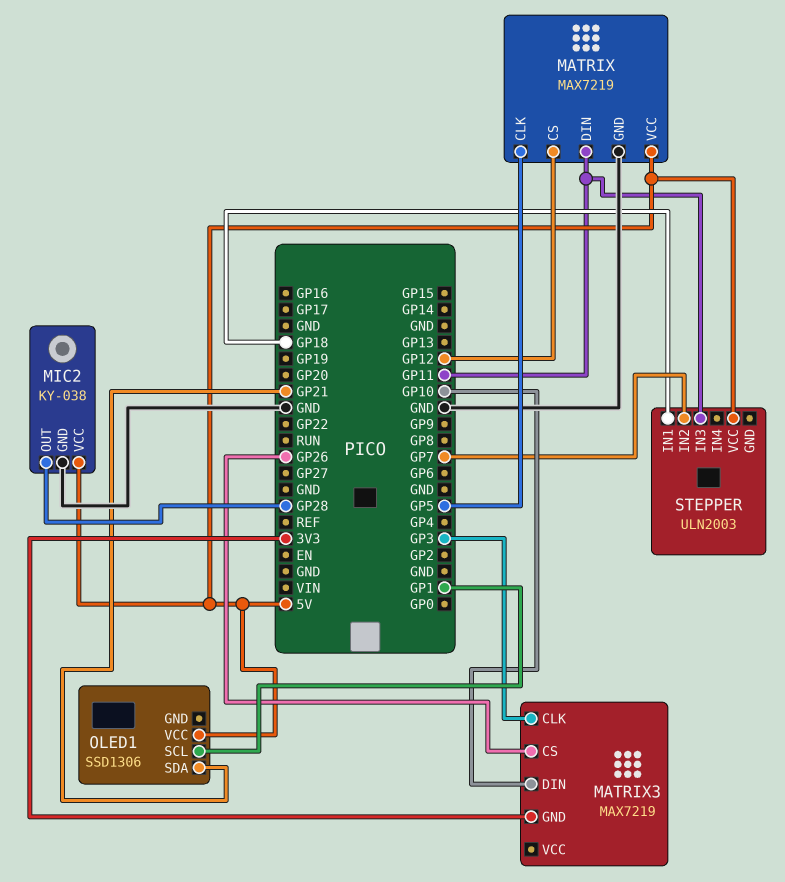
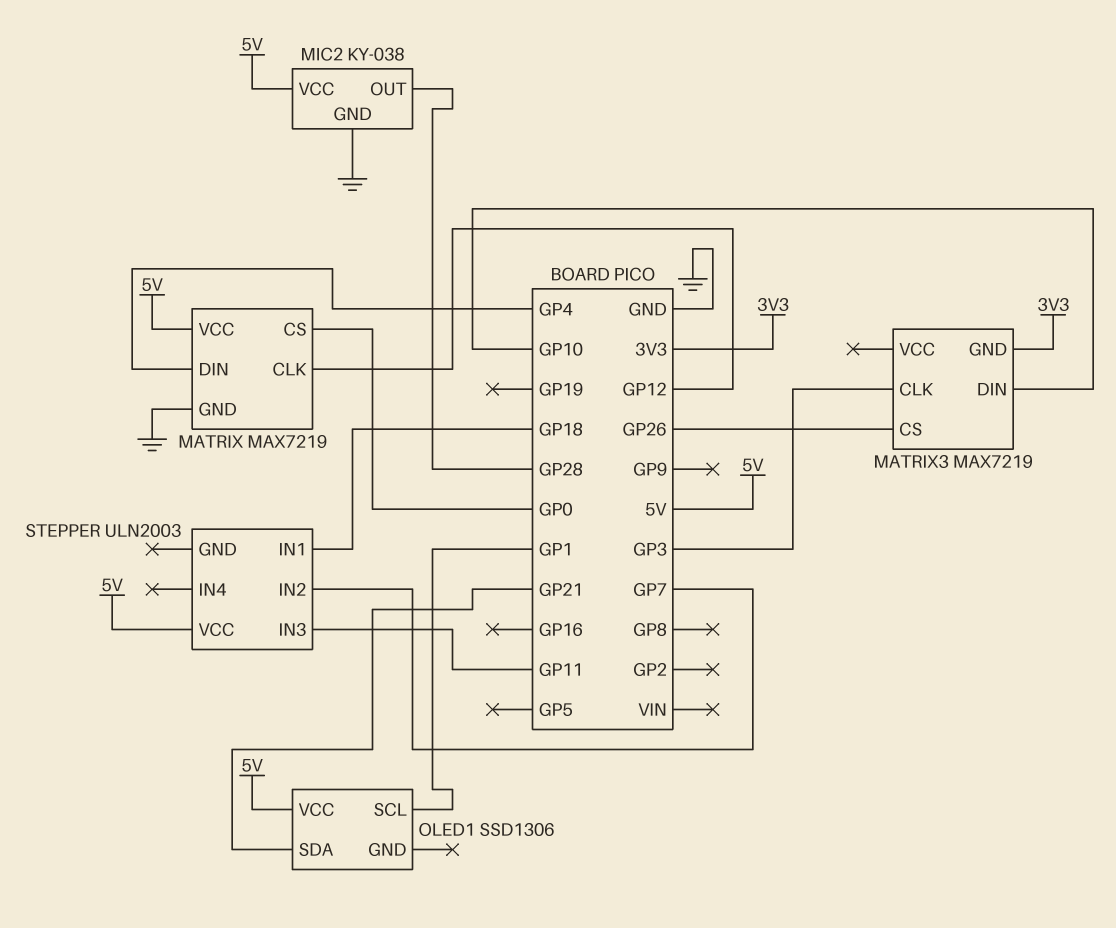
MATRIX pin CLK: GP5 -> GP12
MATRIX pin CS: GP12 -> GP0
MATRIX pin DIN: GP11 -> GP4

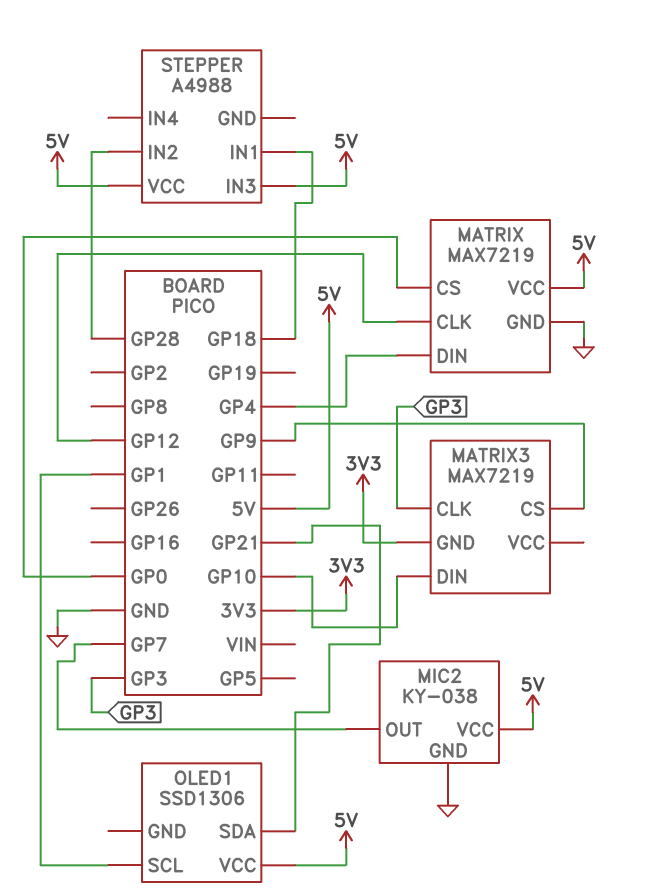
MATRIX3 pin CS: GP26 -> GP9
MIC2 pin OUT: GP28 -> GP7
STEPPER: ULN2003 -> A4988
STEPPER pin IN2: GP7 -> GP28
STEPPER pin IN3: GP11 -> 5V

